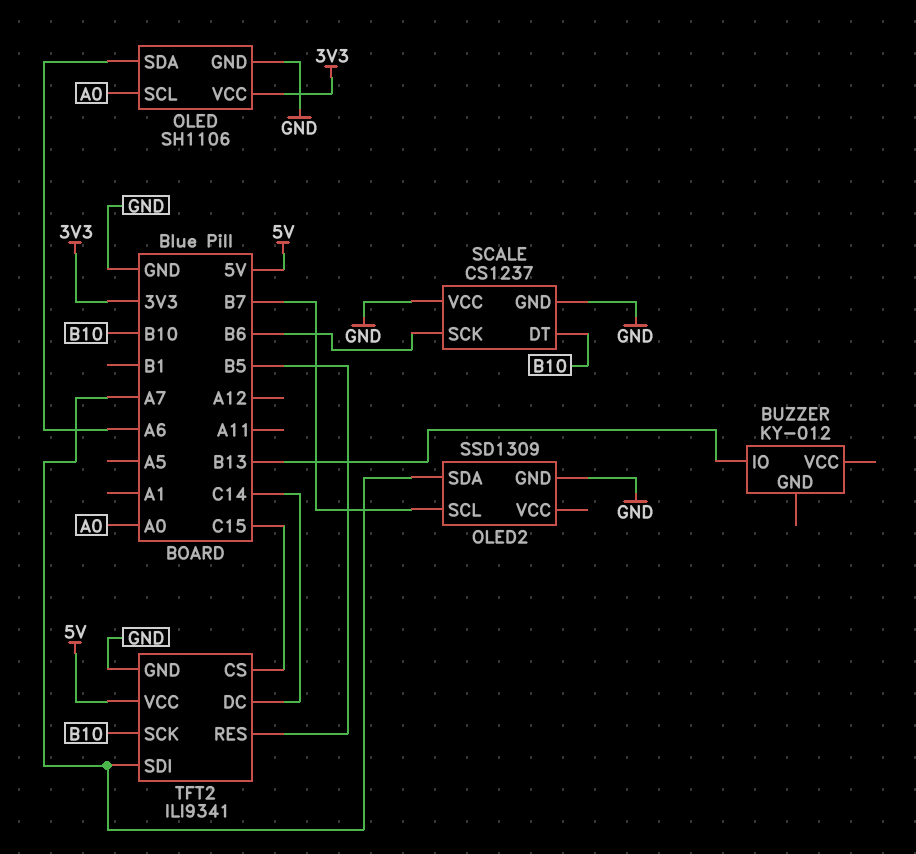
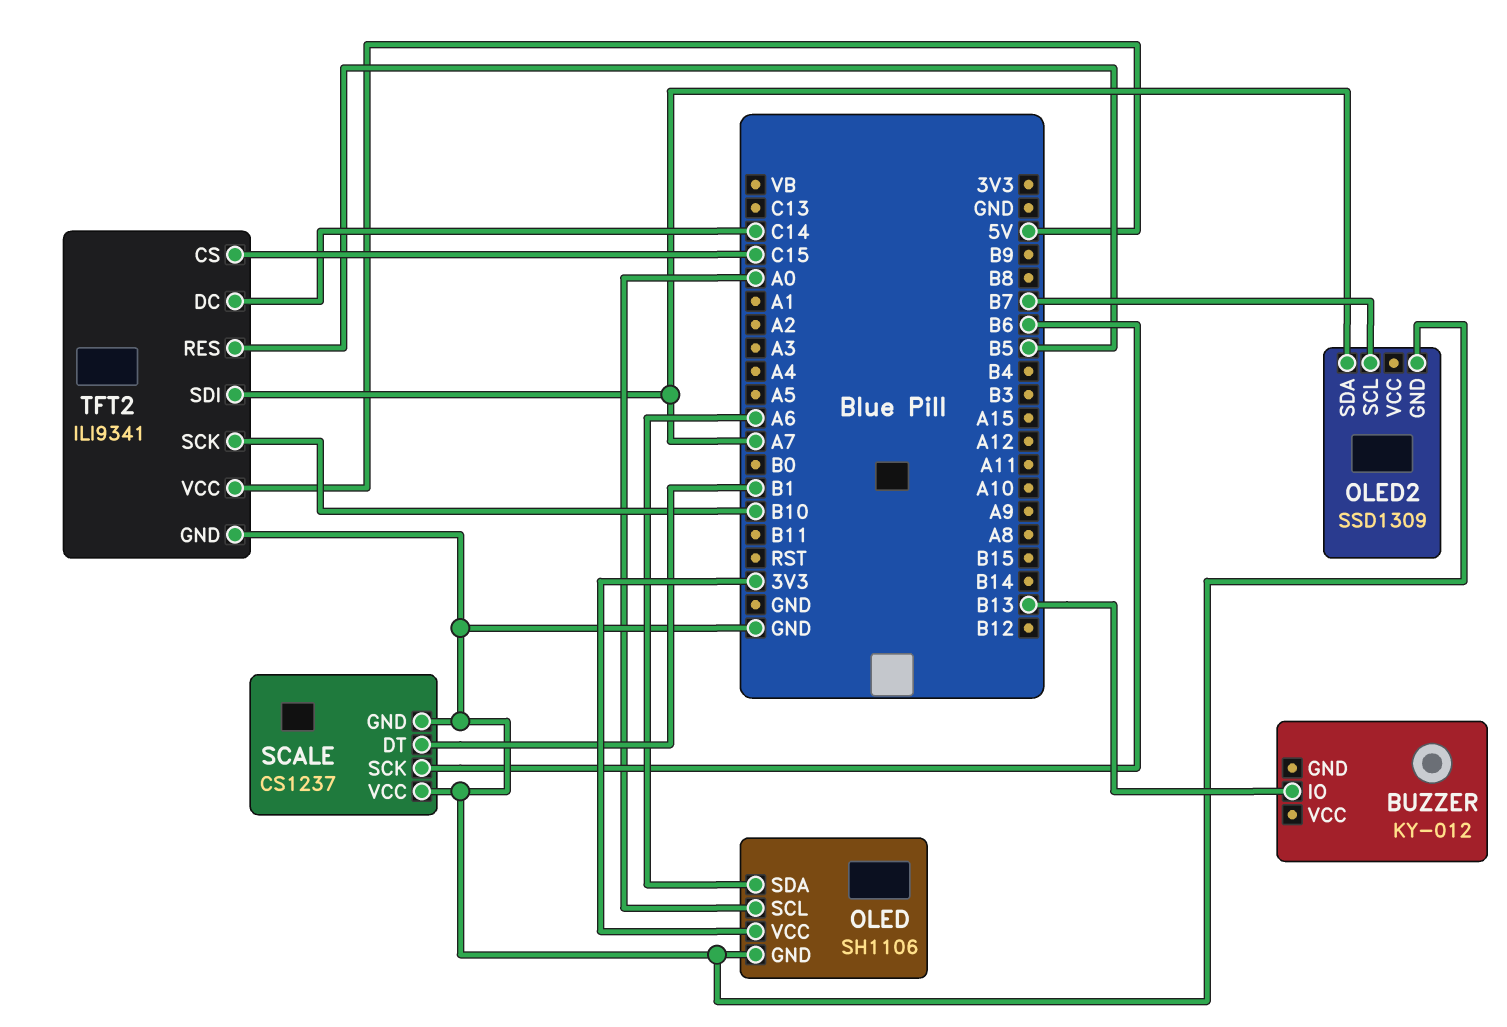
SCALE pin DT: B10 -> B1

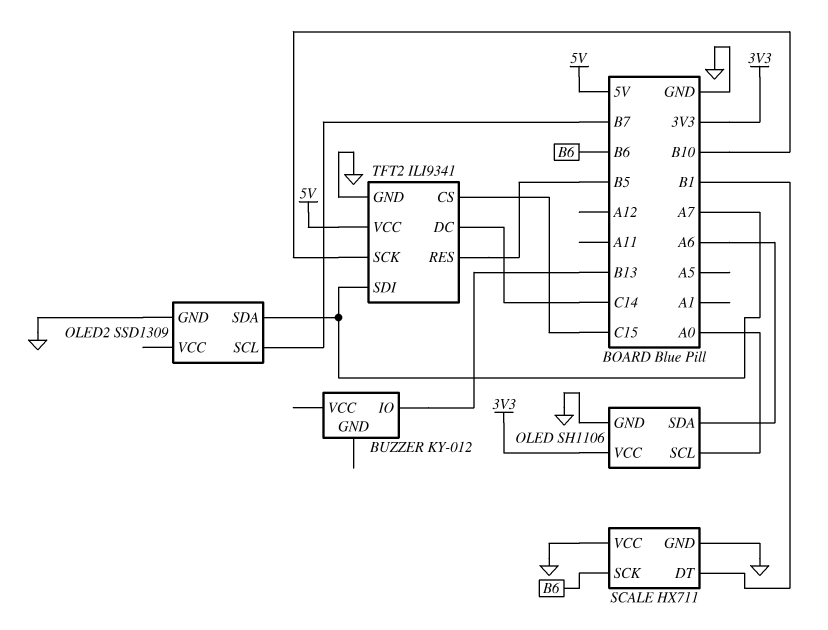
SCALE: CS1237 -> HX711

